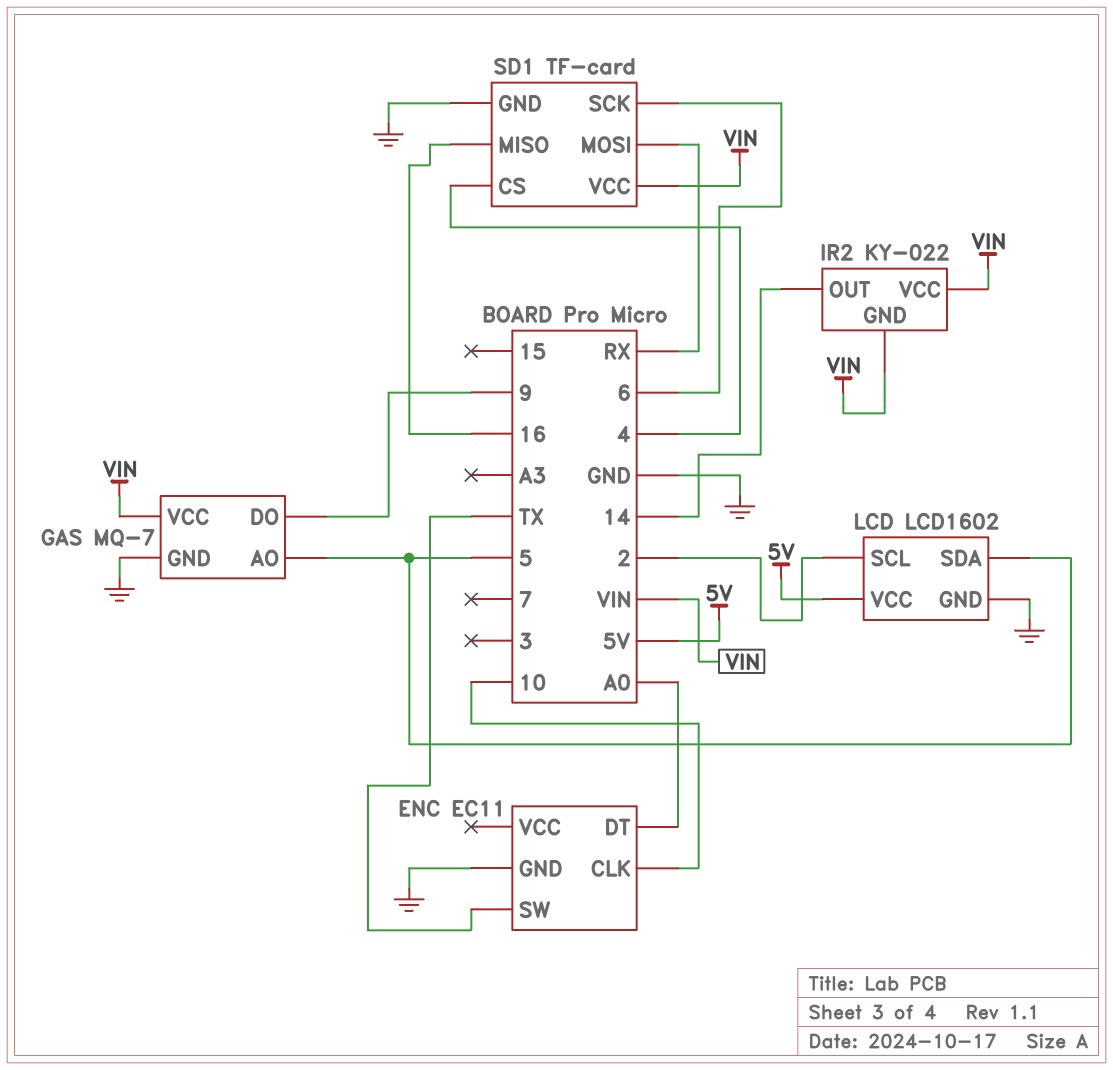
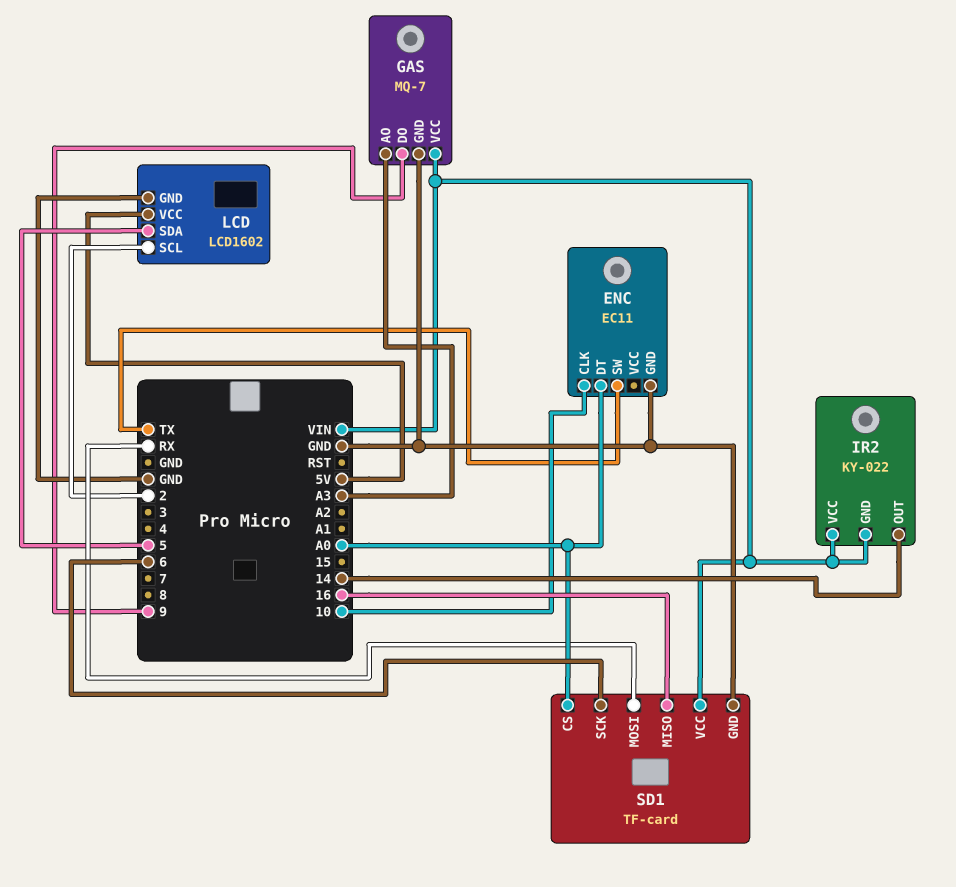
GAS pin AO: 5 -> A3
SD1 pin CS: 4 -> A0

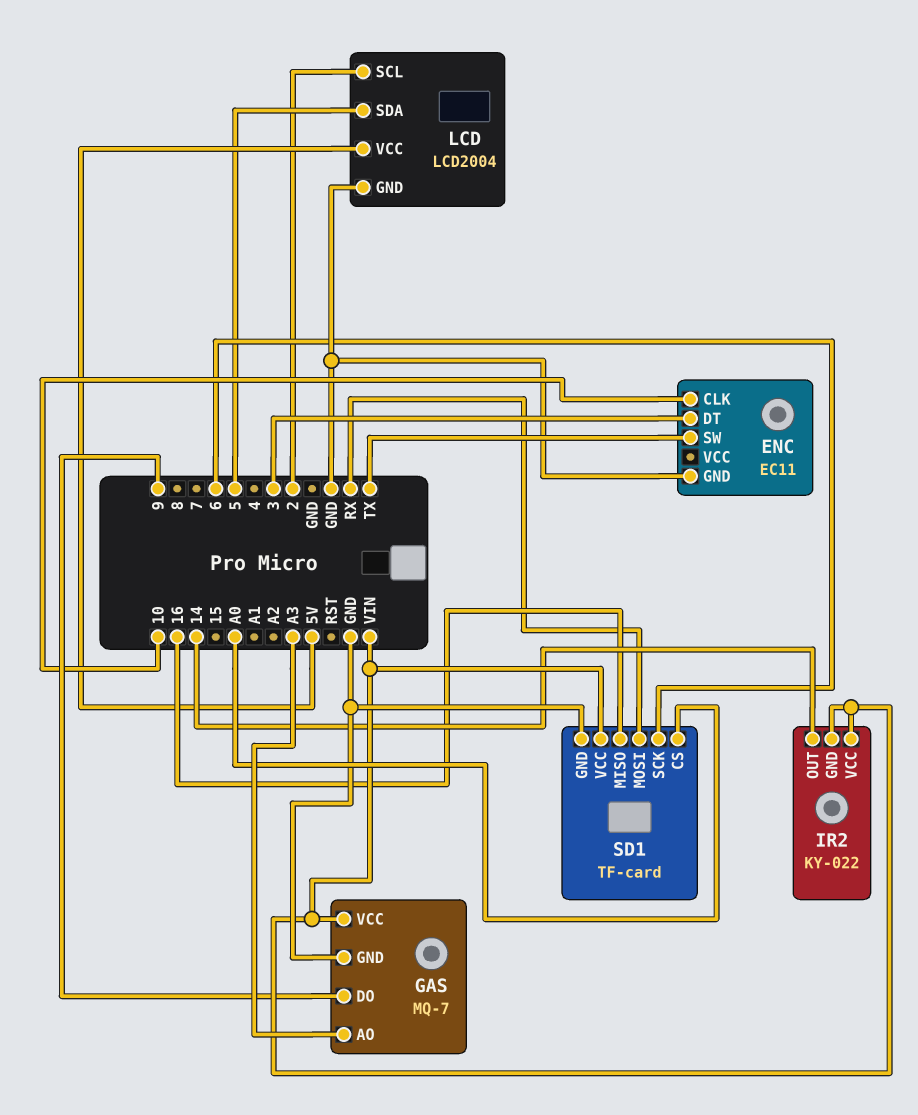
ENC pin DT: A0 -> 3
LCD: LCD1602 -> LCD2004

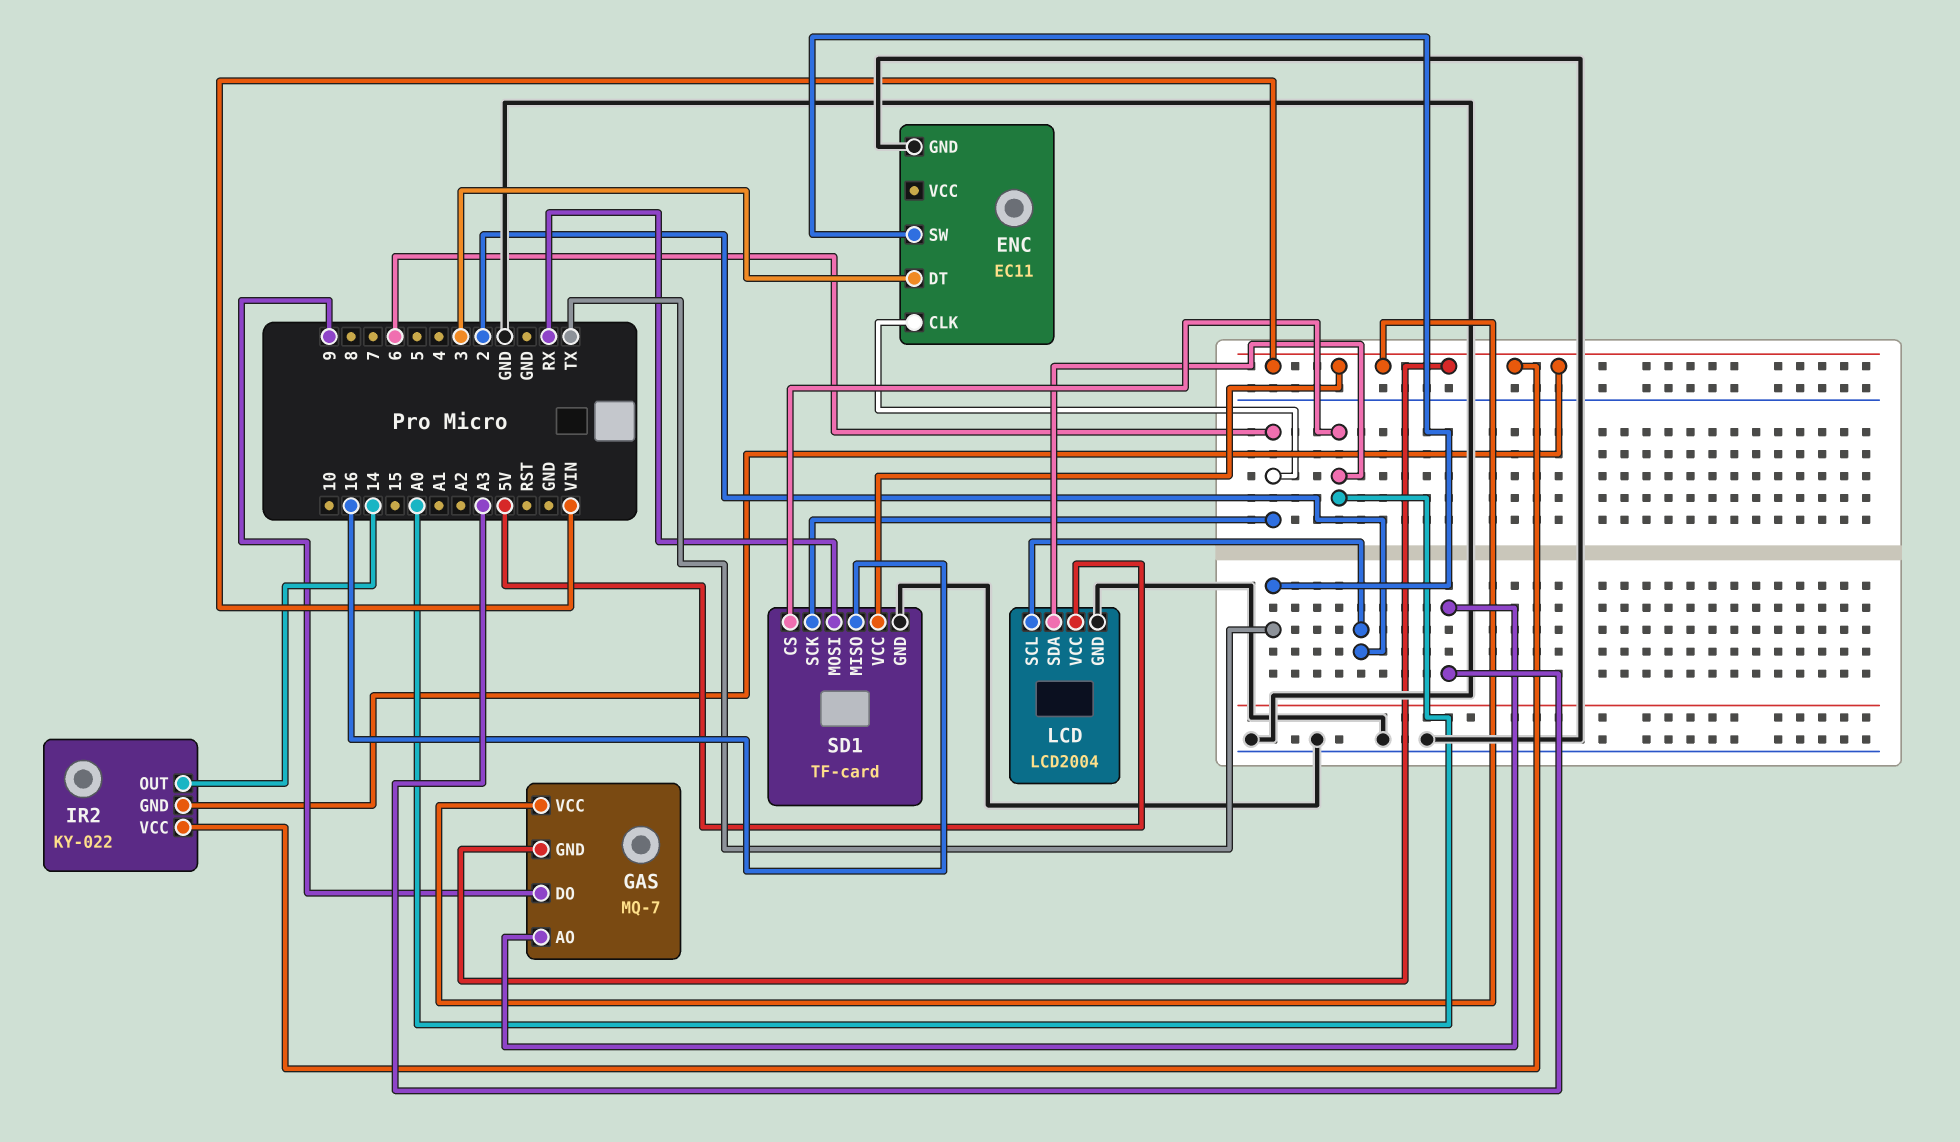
ENC pin CLK: 10 -> 6
GAS pin GND: GND -> VIN
LCD pin SDA: 5 -> A0

